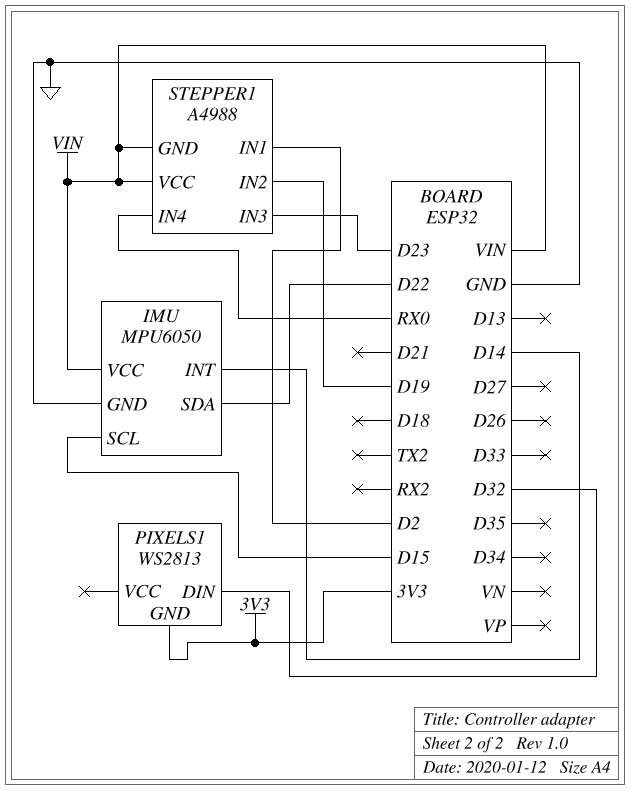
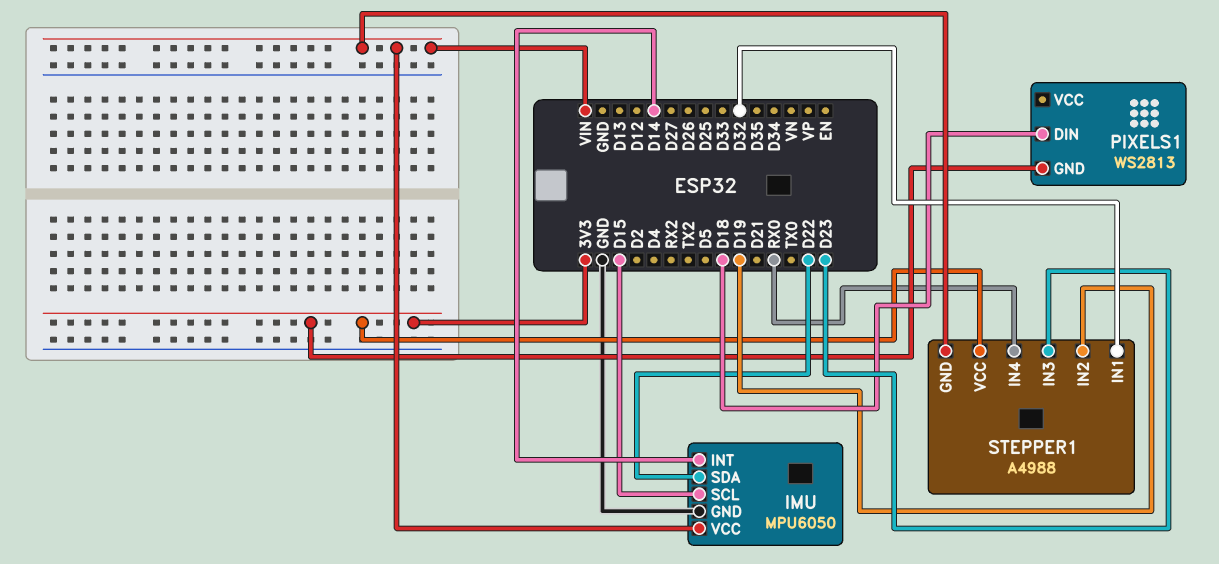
PIXELS1 pin DIN: D32 -> D18
STEPPER1 pin IN1: D2 -> D32
STEPPER1 pin VCC: VIN -> 3V3

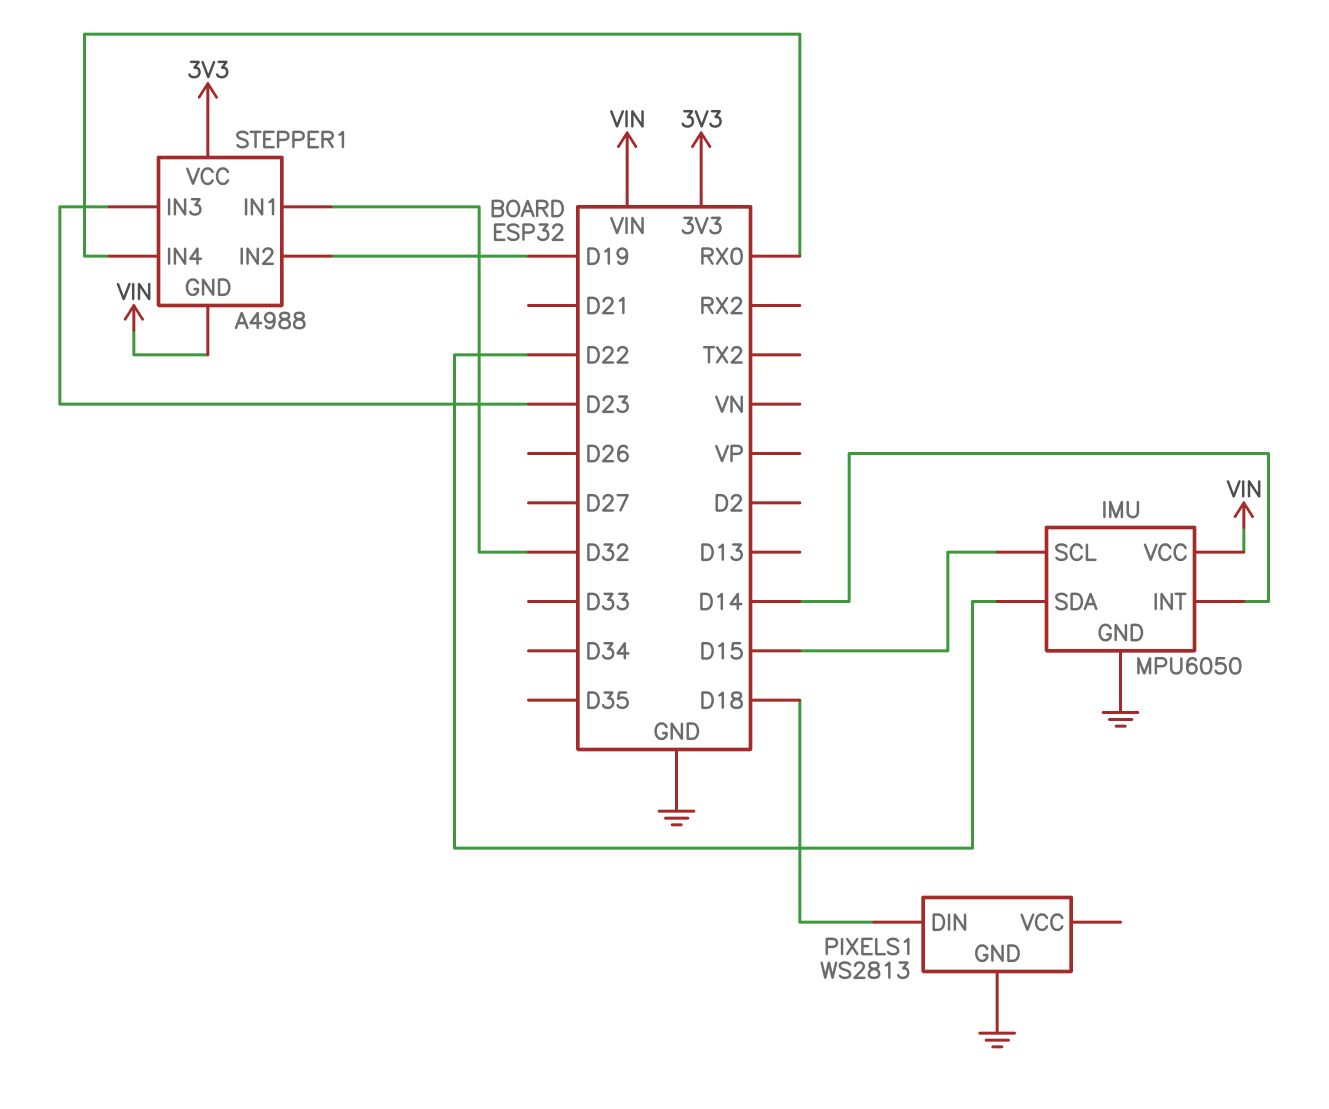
PIXELS1 pin GND: 3V3 -> GND

